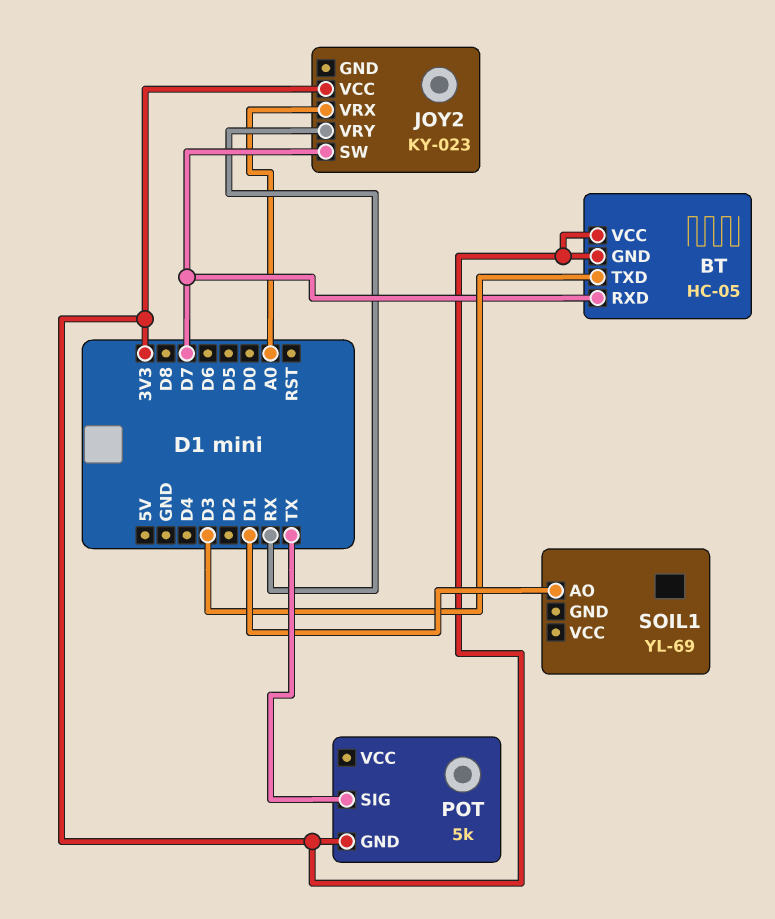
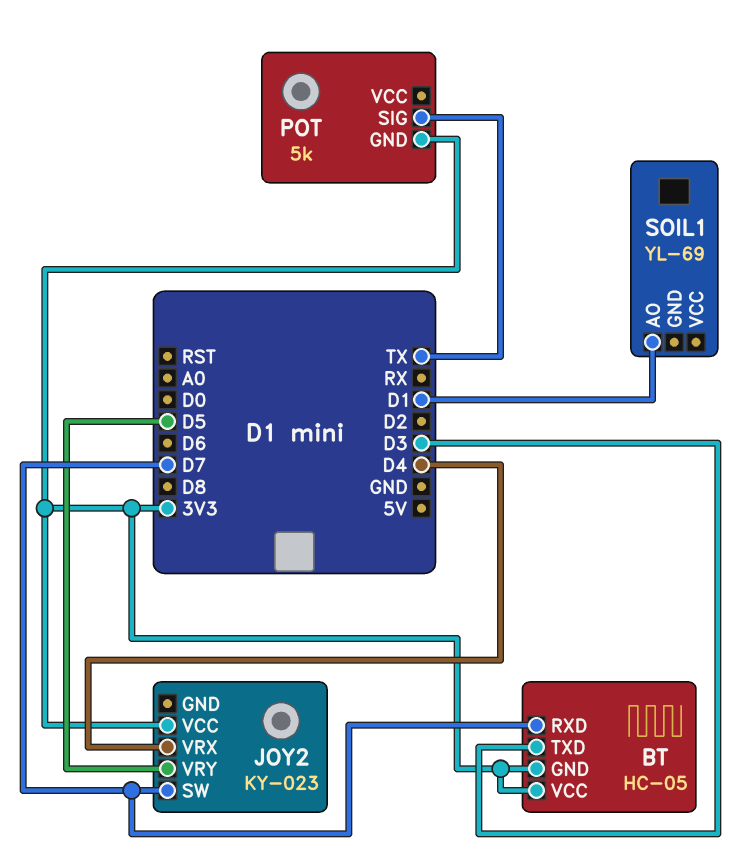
JOY2 pin VRX: A0 -> D4
JOY2 pin VRY: RX -> D5

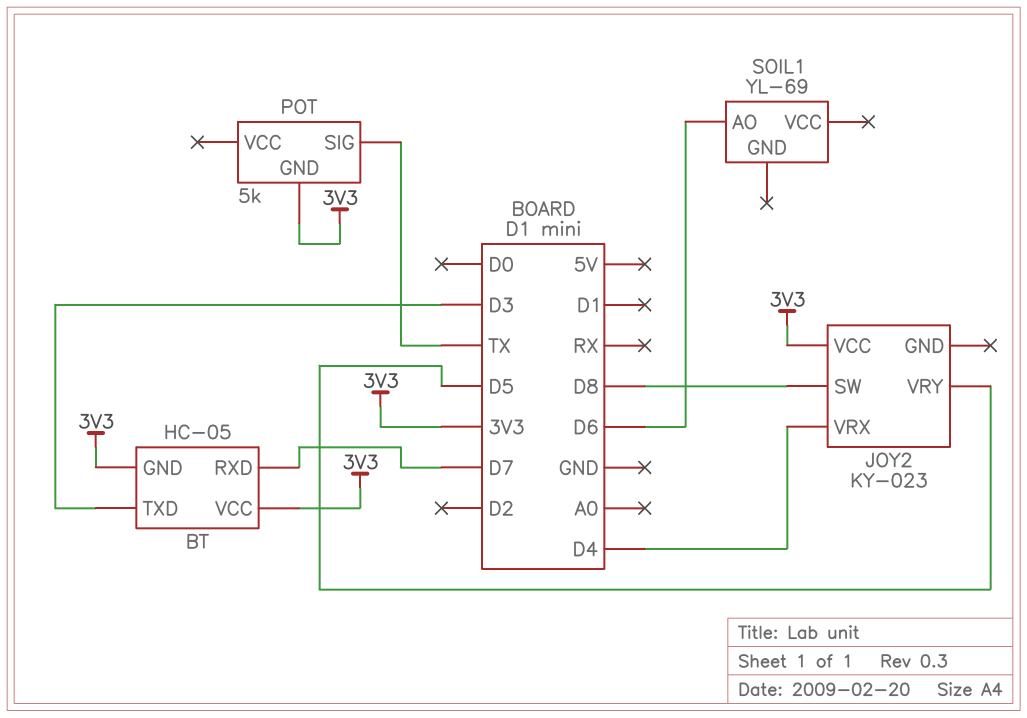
JOY2 pin SW: D7 -> D8
SOIL1 pin AO: D1 -> D6

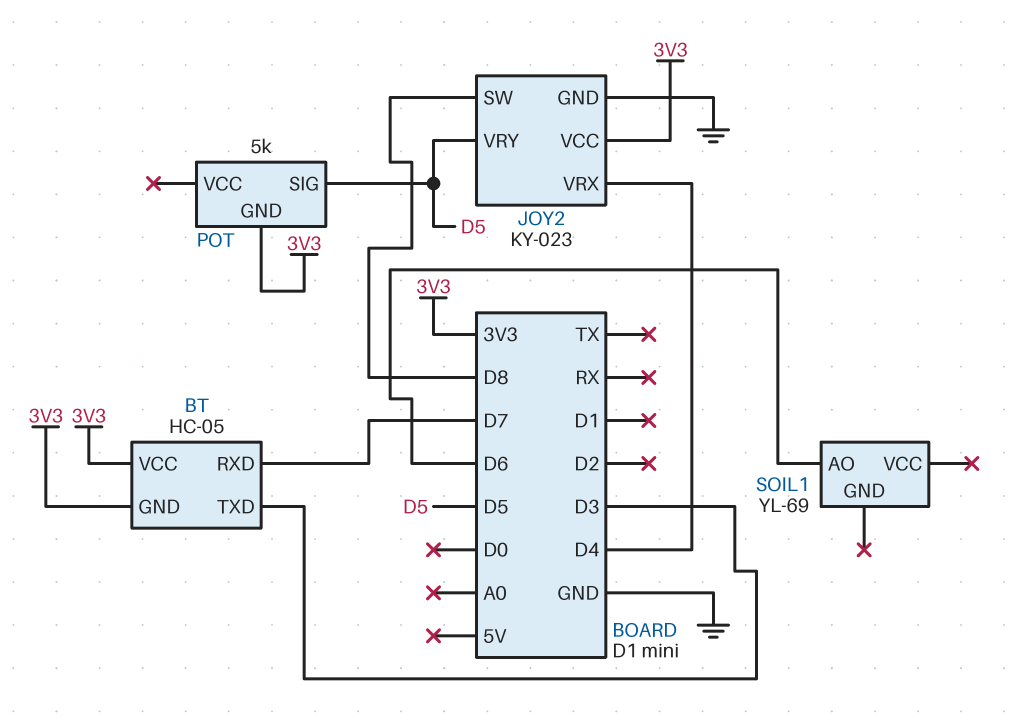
JOY2 pin GND: none -> GND
POT pin SIG: TX -> D5

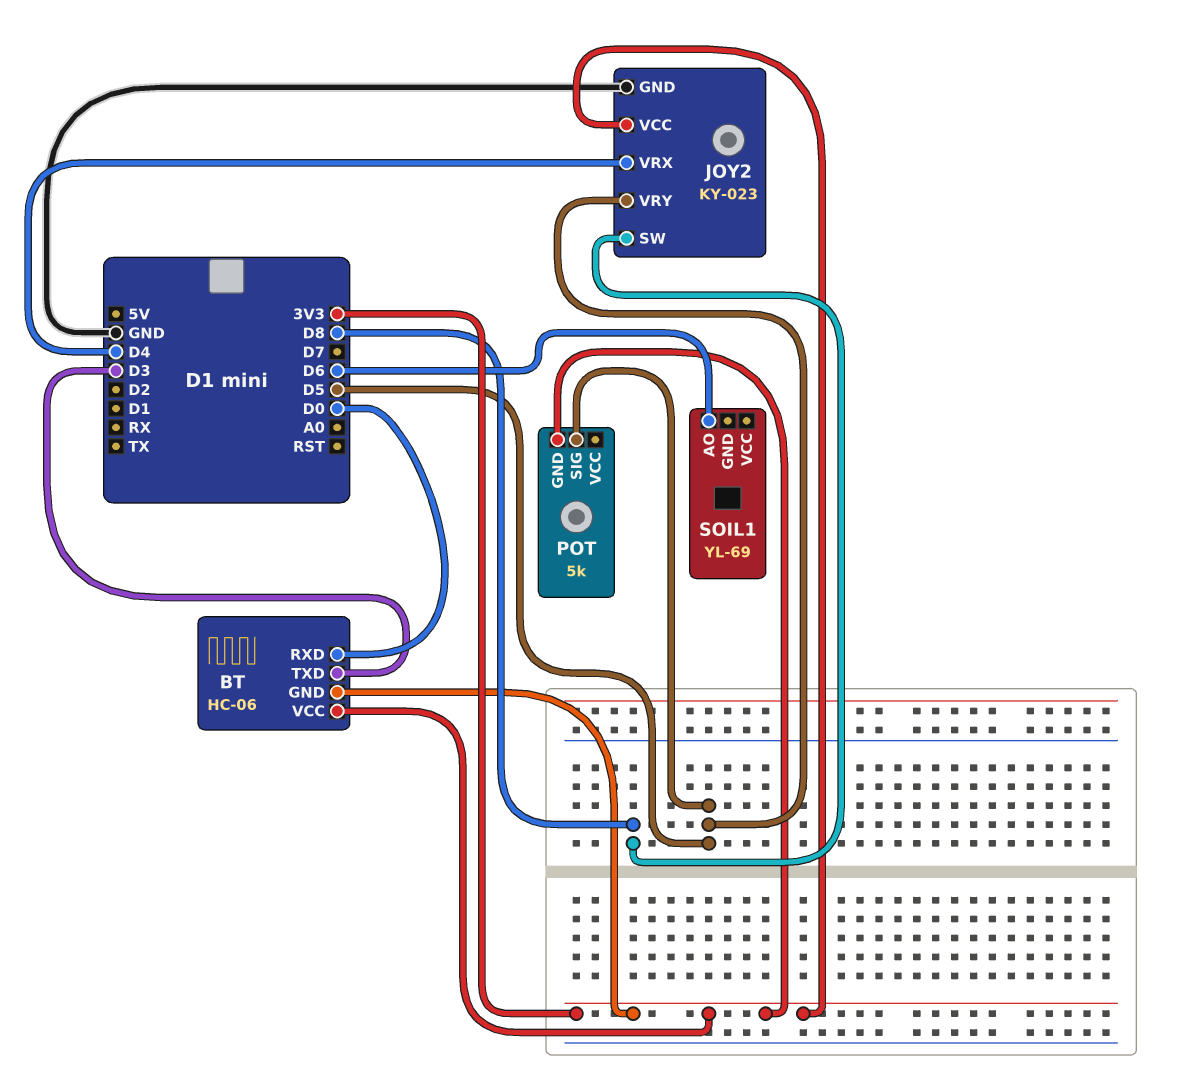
BT: HC-05 -> HC-06
BT pin RXD: D7 -> D0

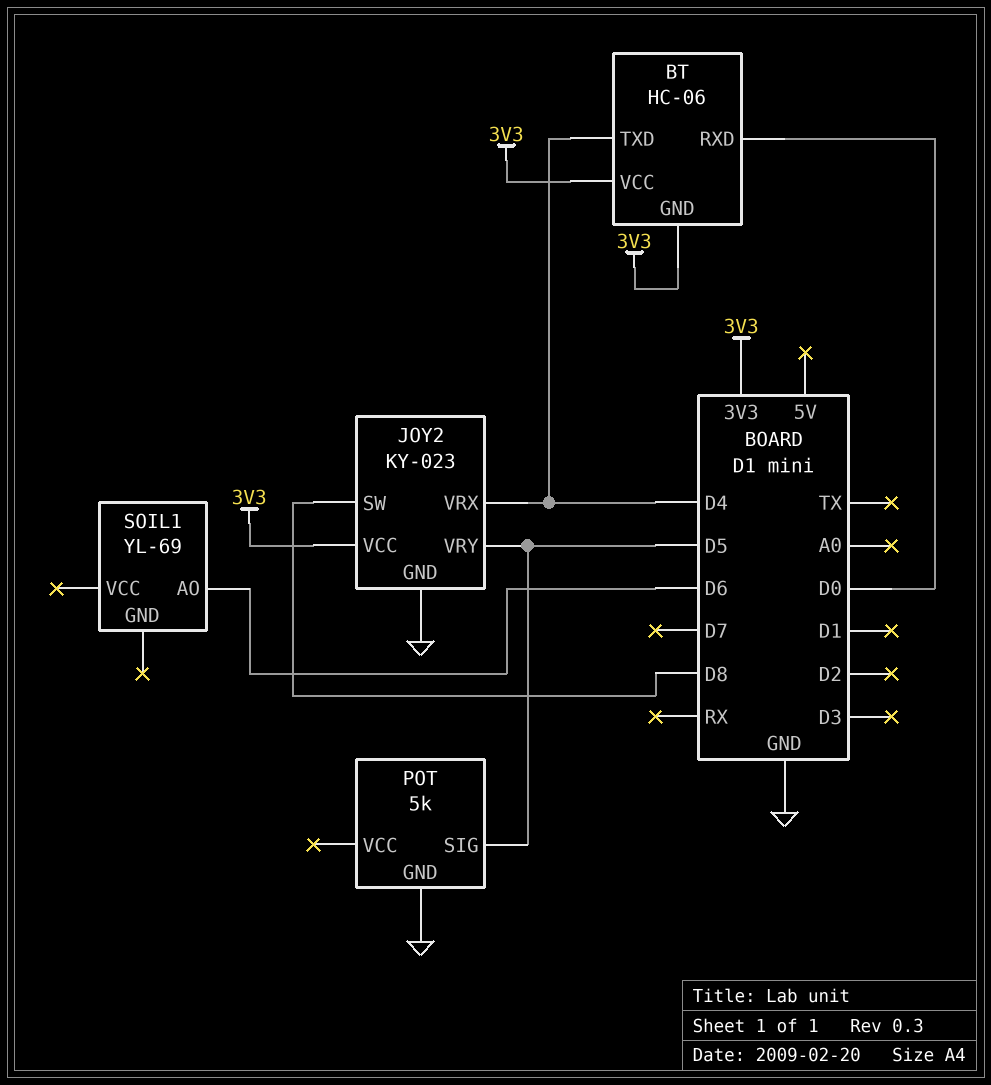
BT pin TXD: D3 -> D4
POT pin GND: 3V3 -> GND

